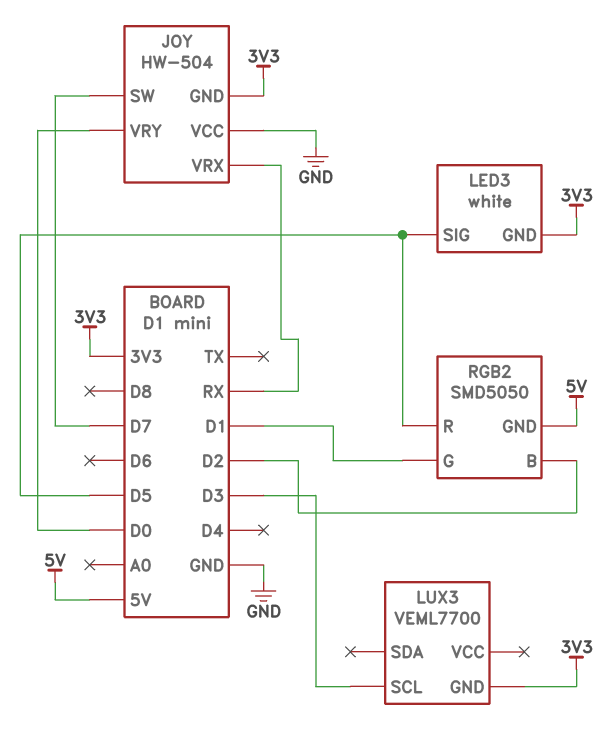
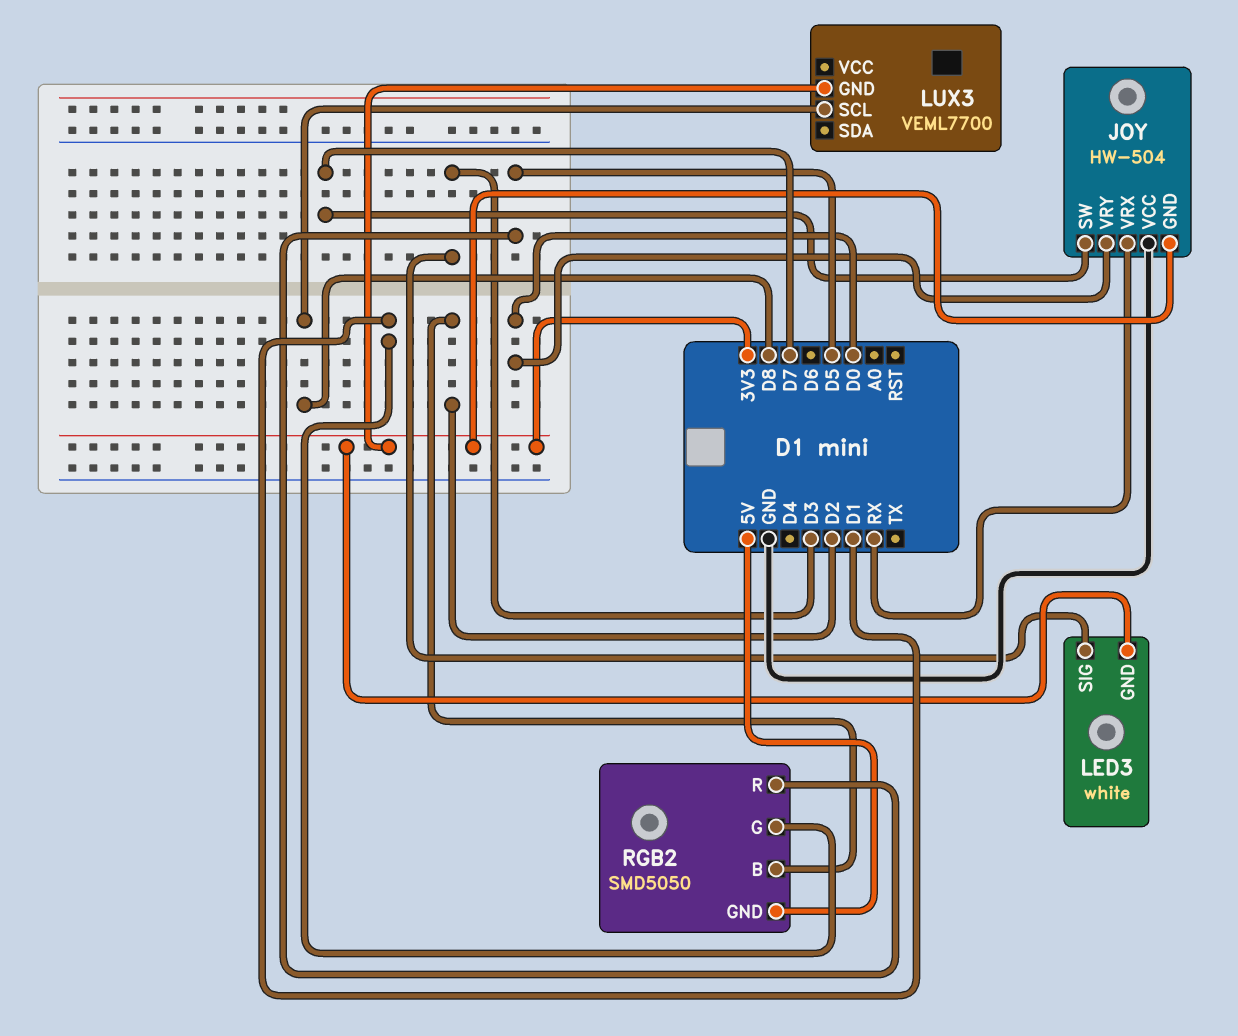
LED3 pin SIG: D5 -> D3
LUX3 pin SCL: D3 -> D8

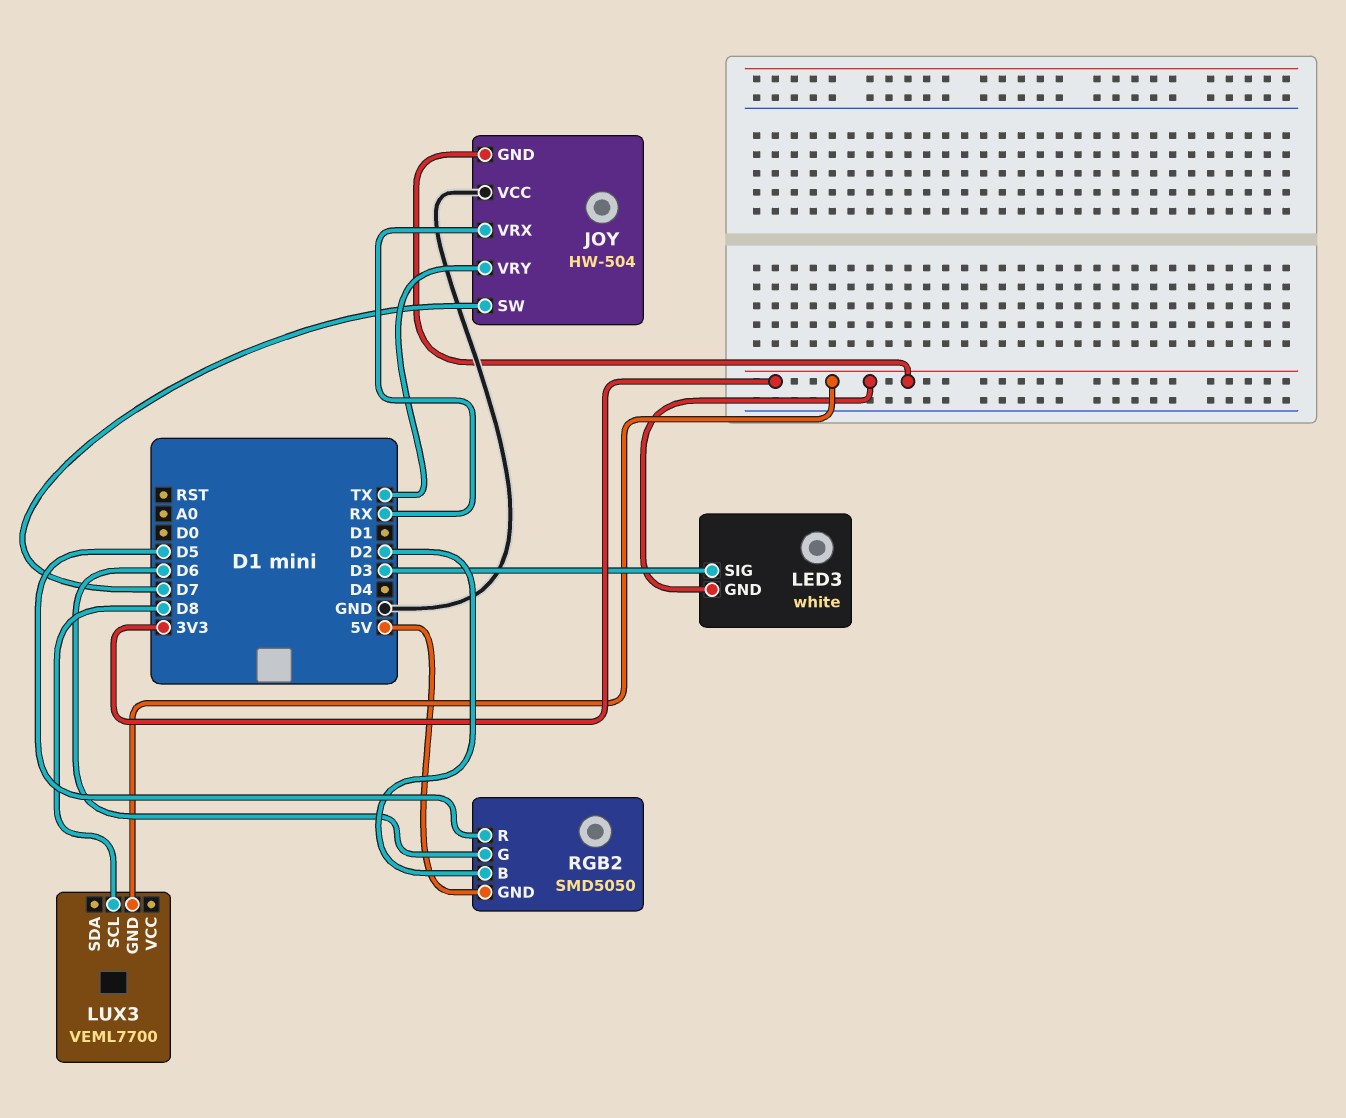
JOY pin VRY: D0 -> TX
RGB2 pin G: D1 -> D6

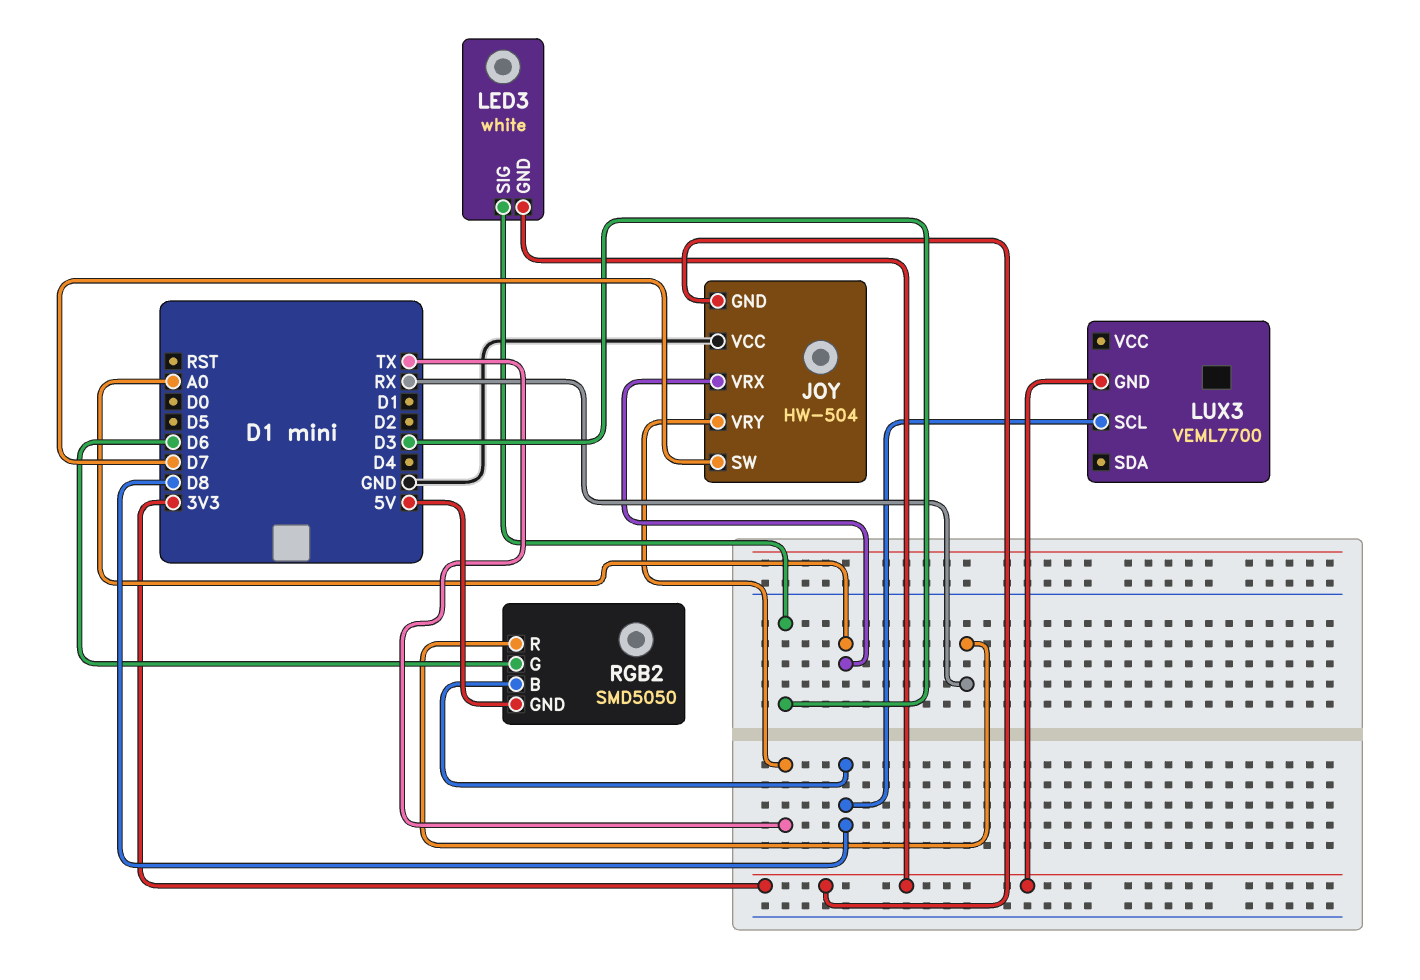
JOY pin VRX: RX -> A0
RGB2 pin B: D2 -> D8
RGB2 pin R: D5 -> RX

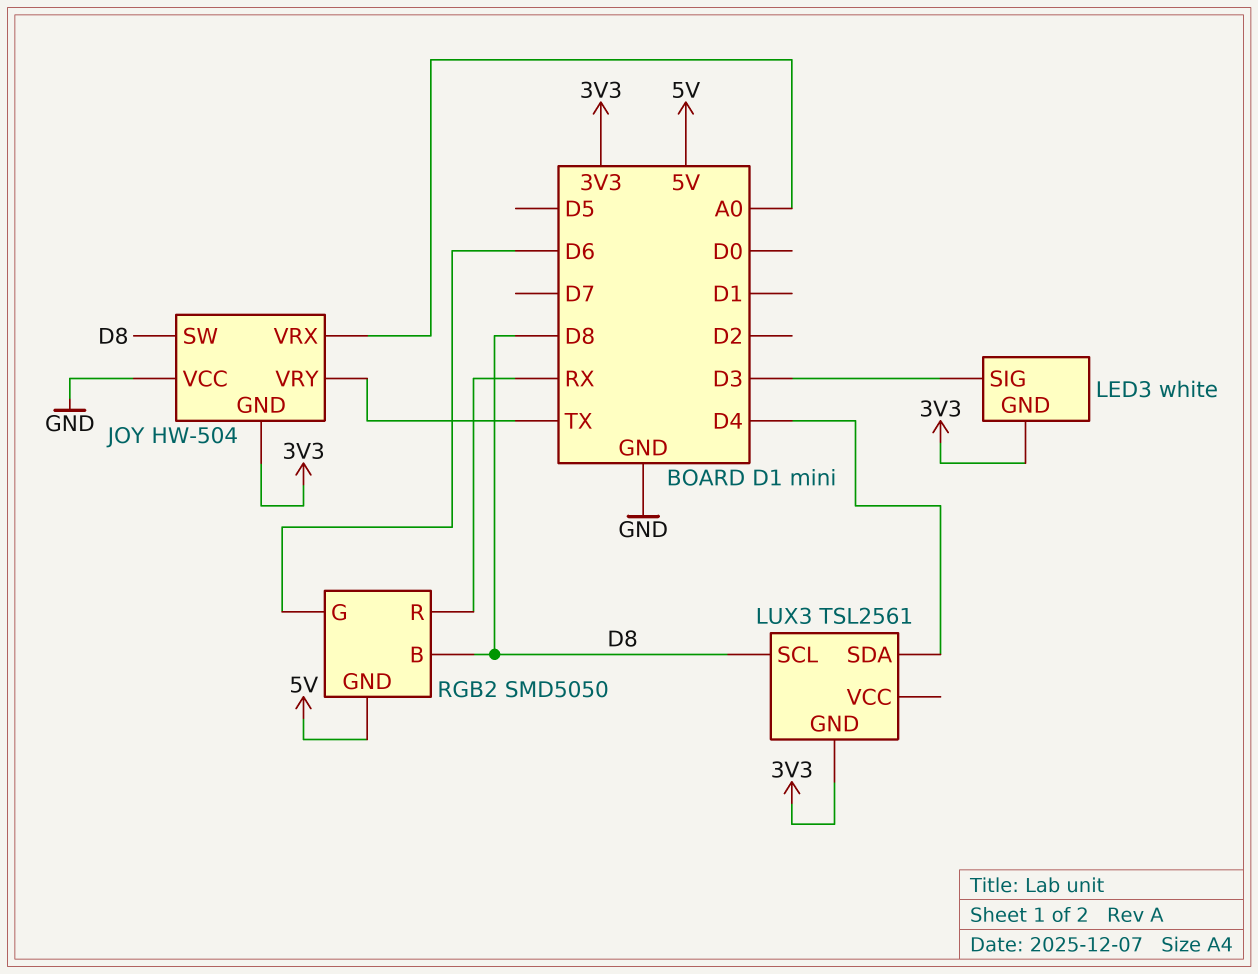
JOY pin SW: D7 -> D8
LUX3: VEML7700 -> TSL2561
LUX3 pin SDA: none -> D4

